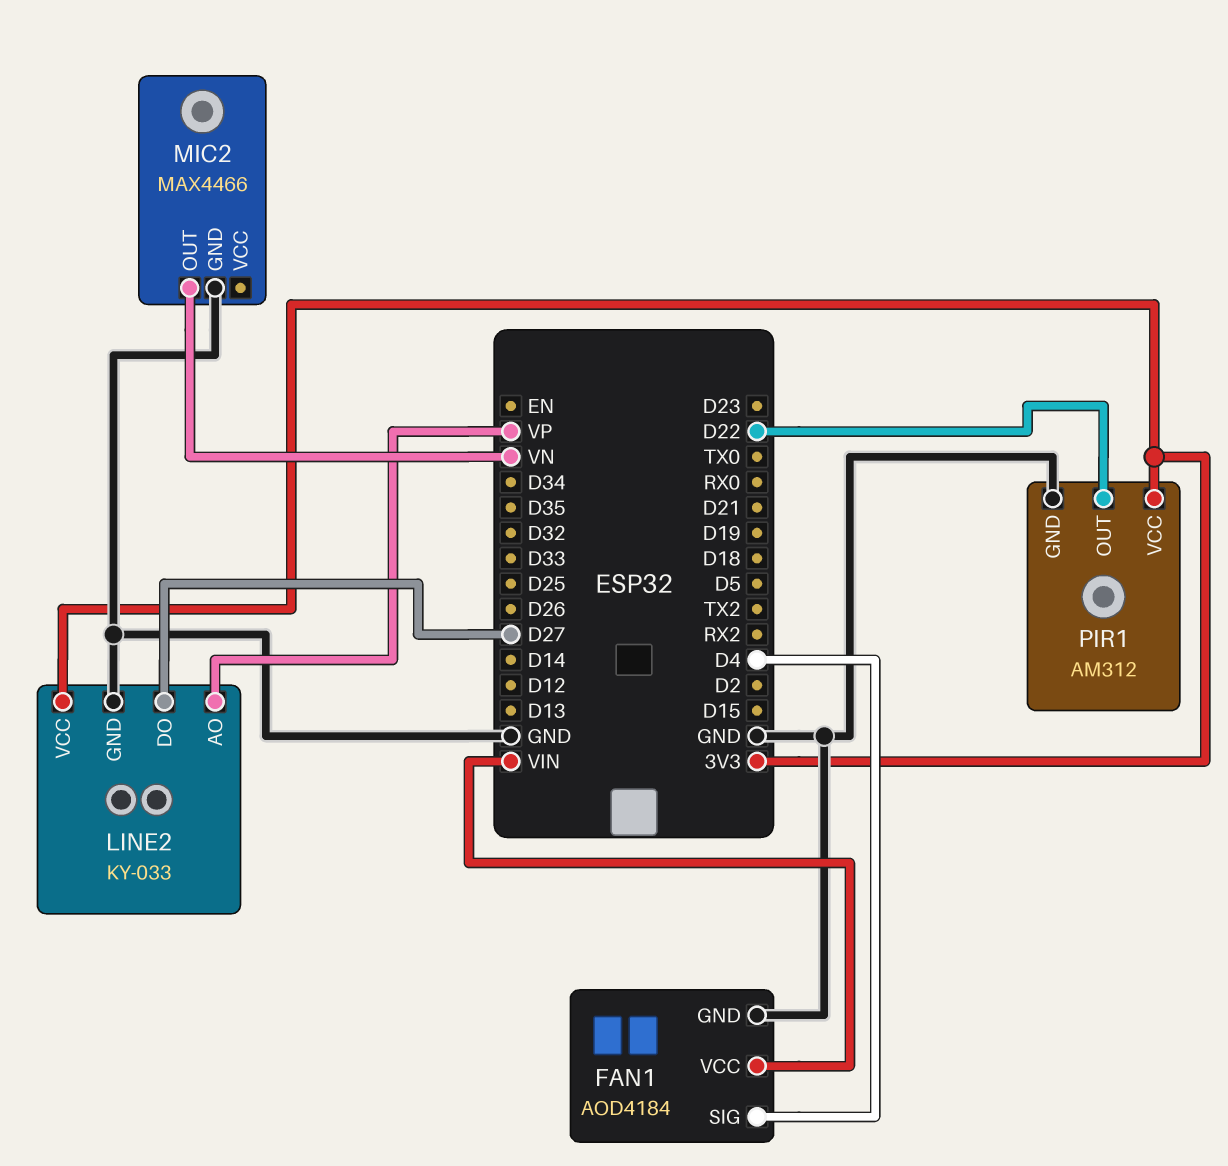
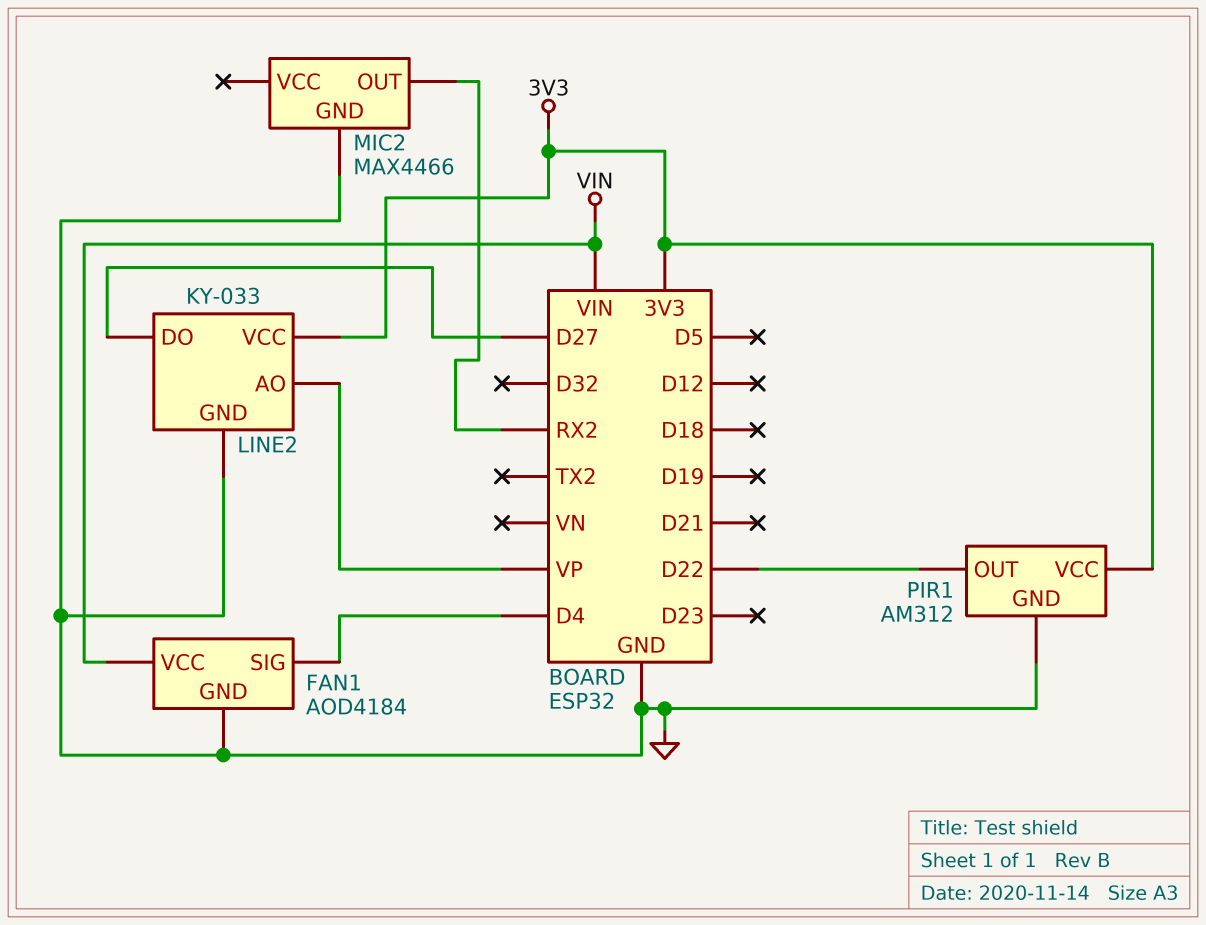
MIC2 pin OUT: VN -> RX2

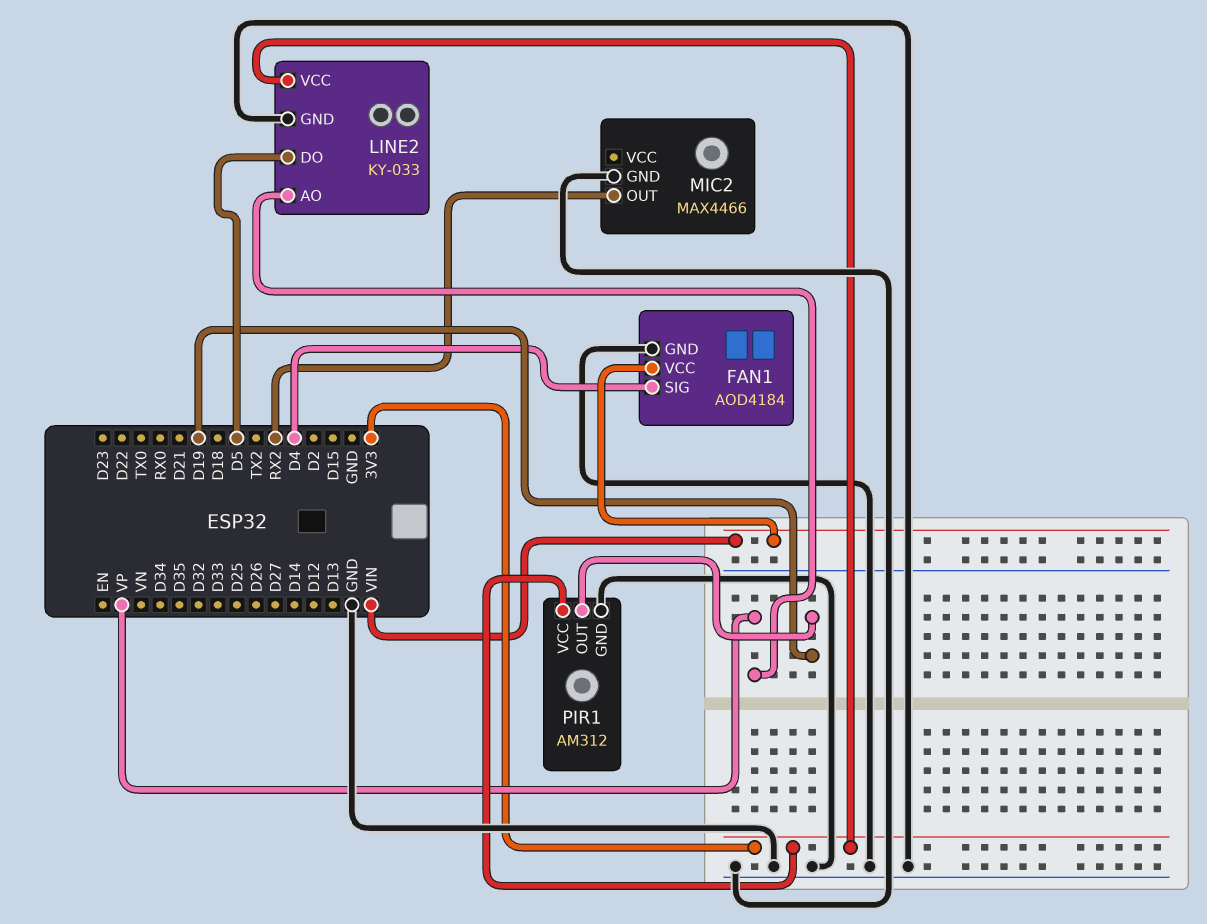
LINE2 pin DO: D27 -> D5
PIR1 pin OUT: D22 -> D19

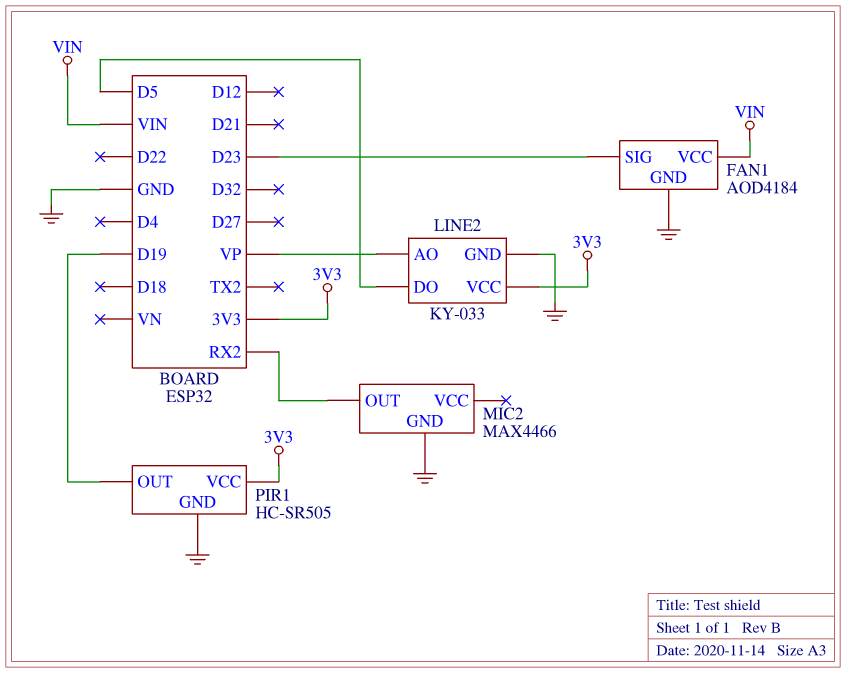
FAN1 pin SIG: D4 -> D23
PIR1: AM312 -> HC-SR505

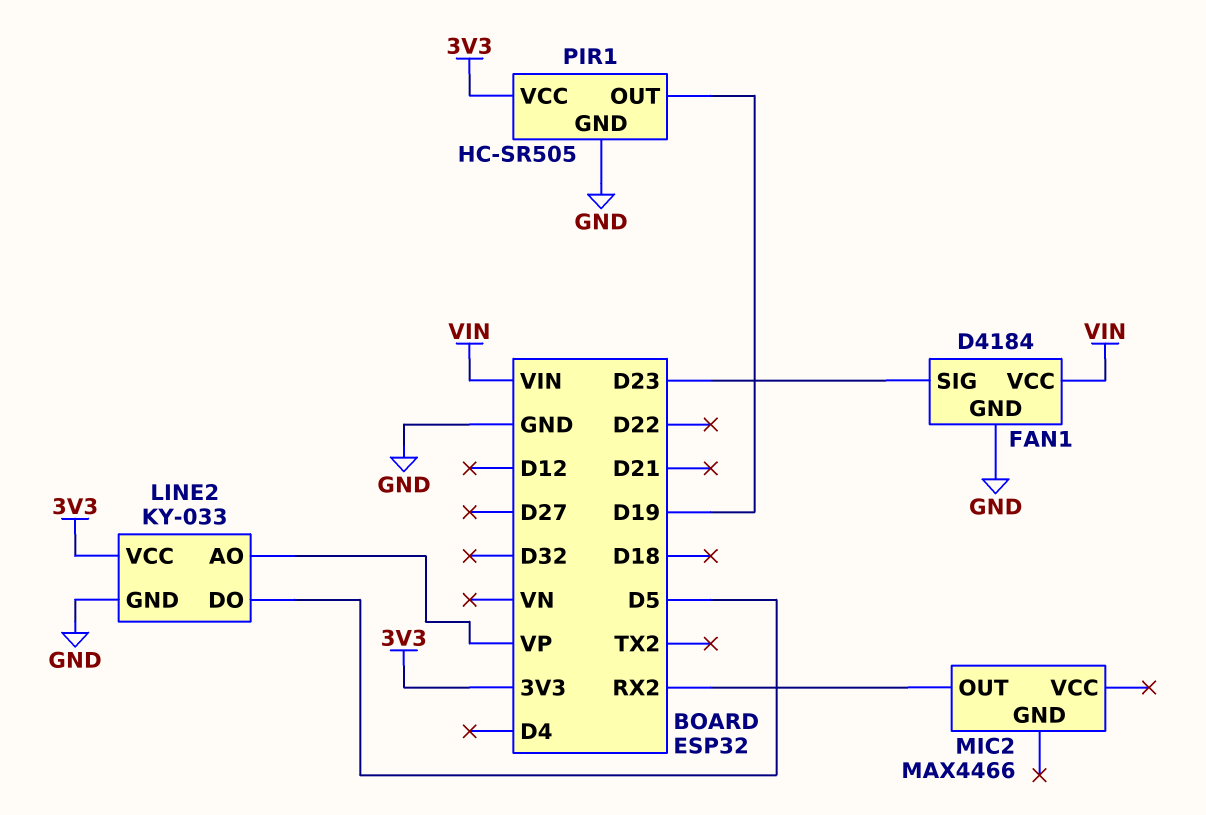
FAN1: AOD4184 -> D4184
MIC2 pin GND: GND -> none

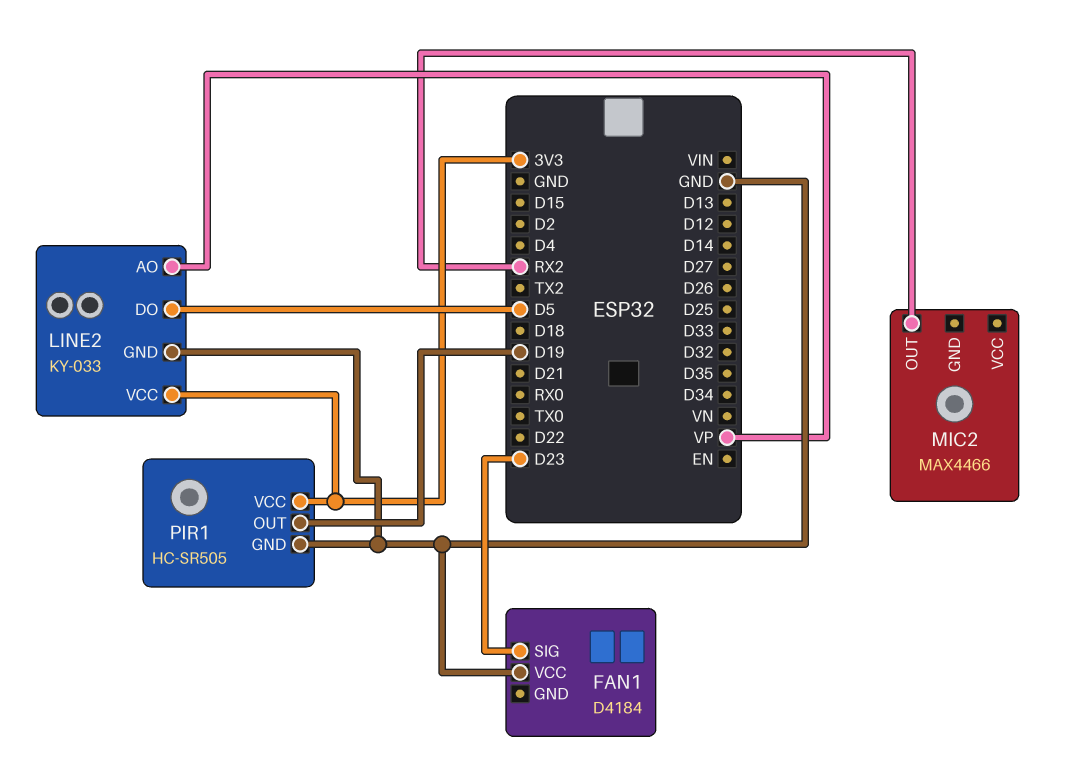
FAN1 pin GND: GND -> none
FAN1 pin VCC: VIN -> GND

